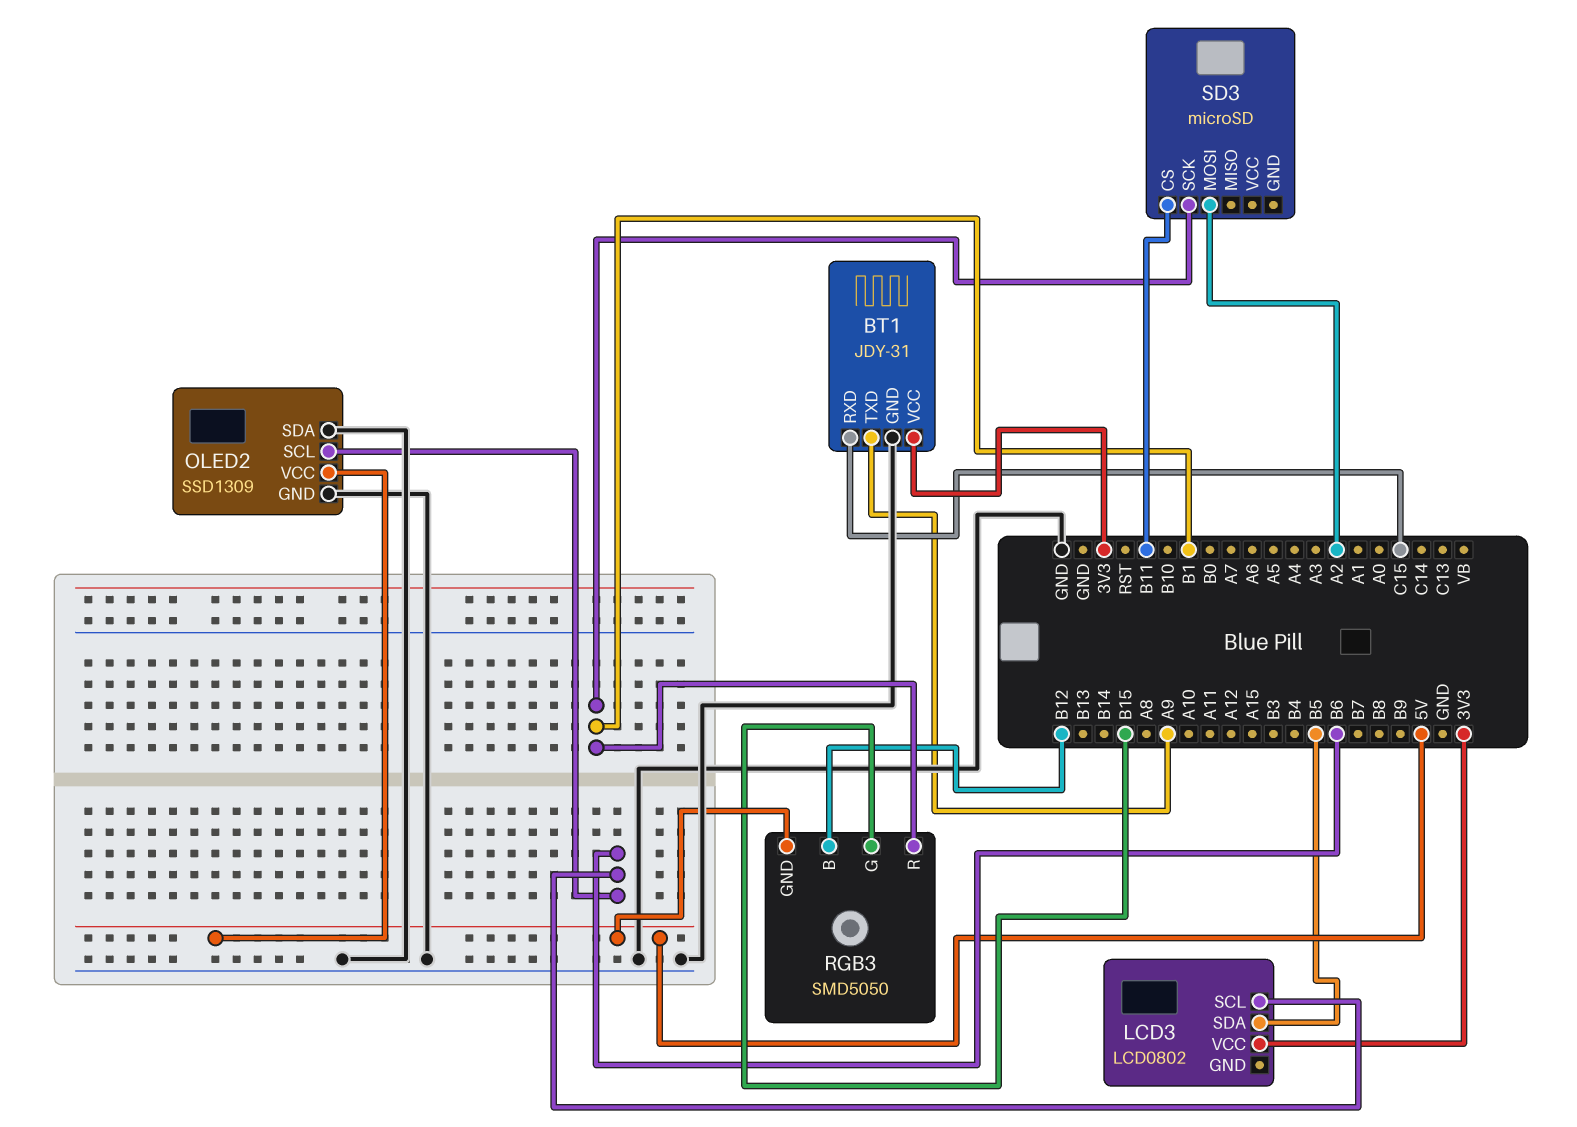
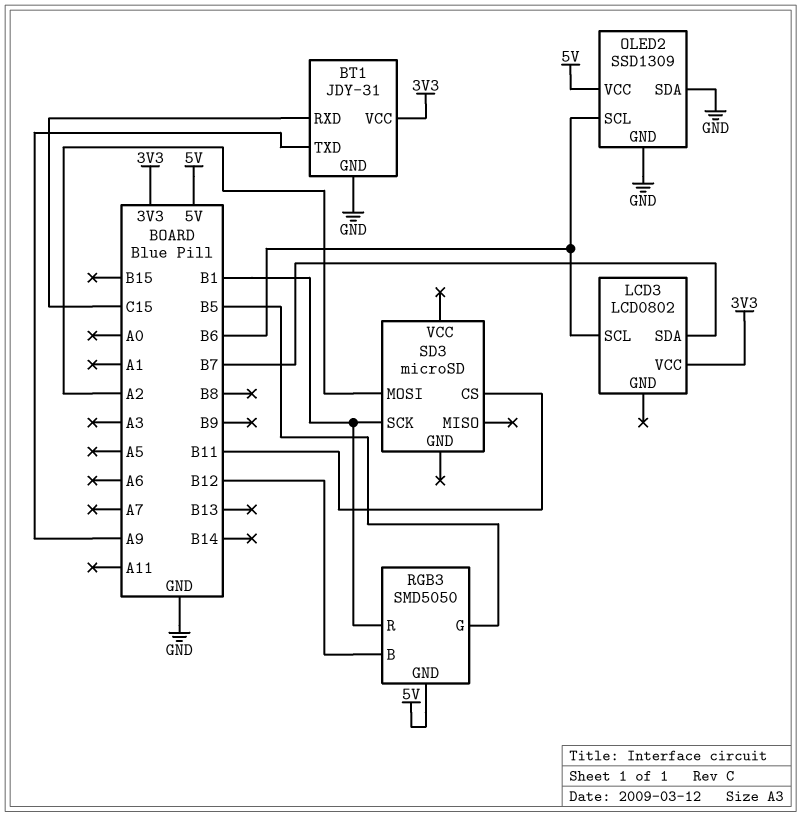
LCD3 pin SDA: B5 -> B7
RGB3 pin G: B15 -> B5

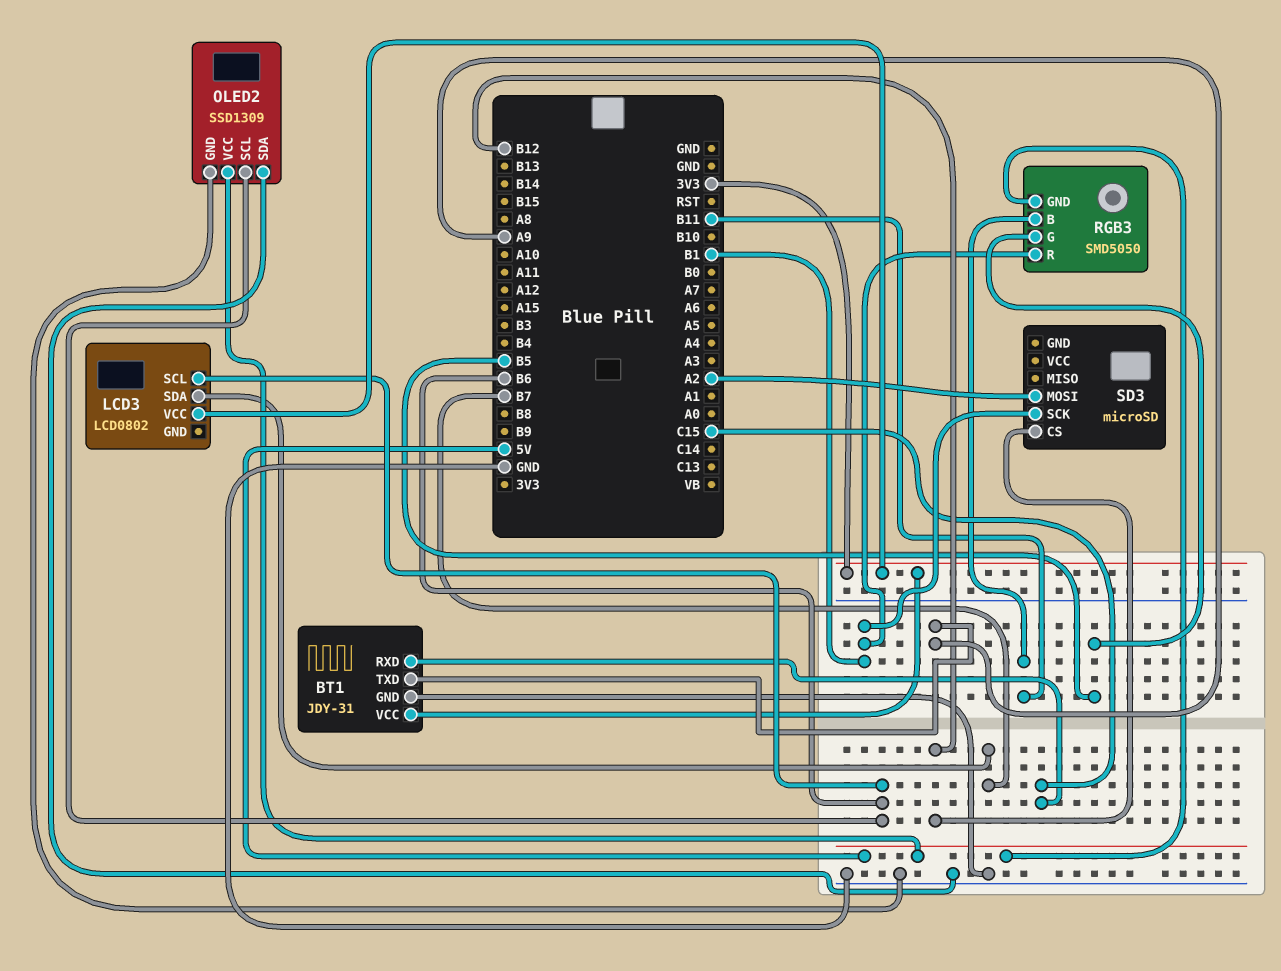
RGB3 pin B: B12 -> B11
SD3 pin CS: B11 -> B12

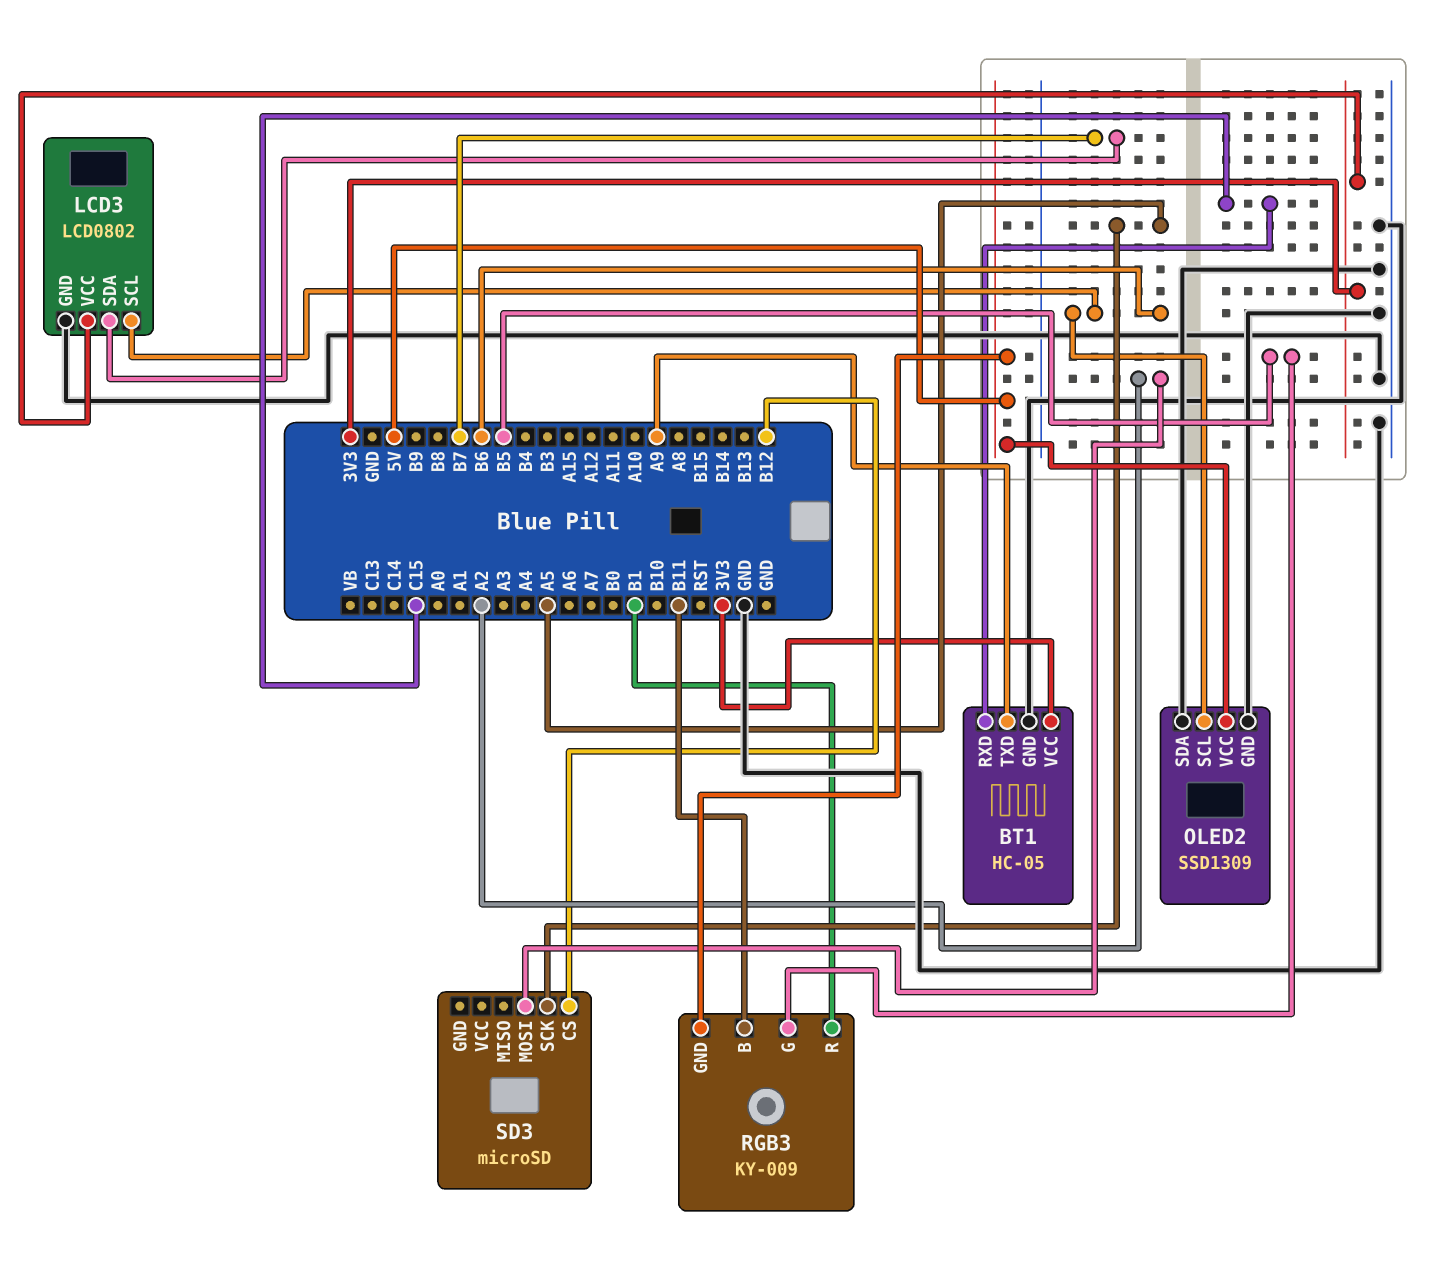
BT1: JDY-31 -> HC-05
LCD3 pin GND: none -> GND
RGB3: SMD5050 -> KY-009
SD3 pin SCK: B1 -> A5

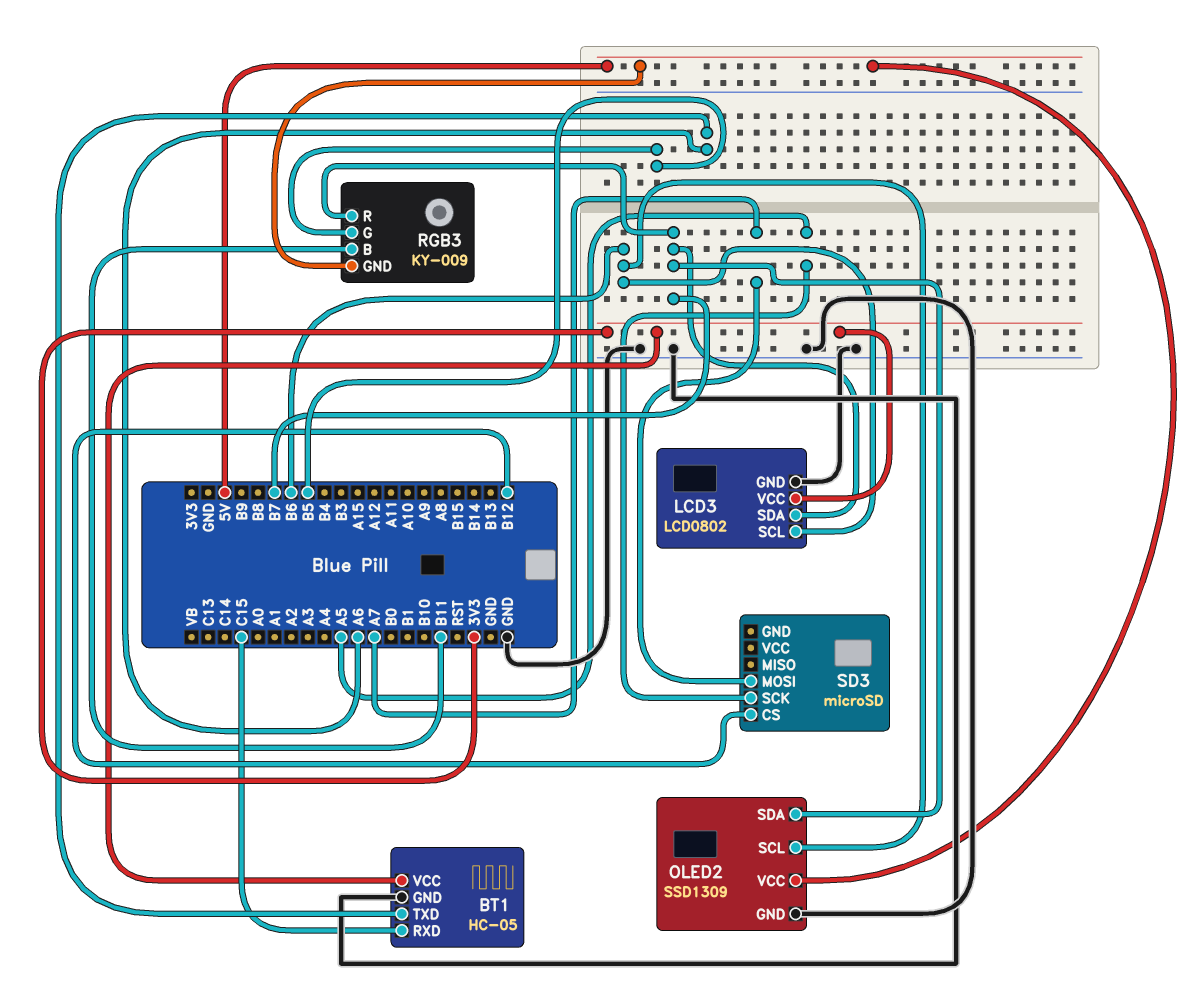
BT1 pin TXD: A9 -> A6
OLED2 pin SDA: GND -> B7
RGB3 pin R: B1 -> B7
SD3 pin MOSI: A2 -> A7

